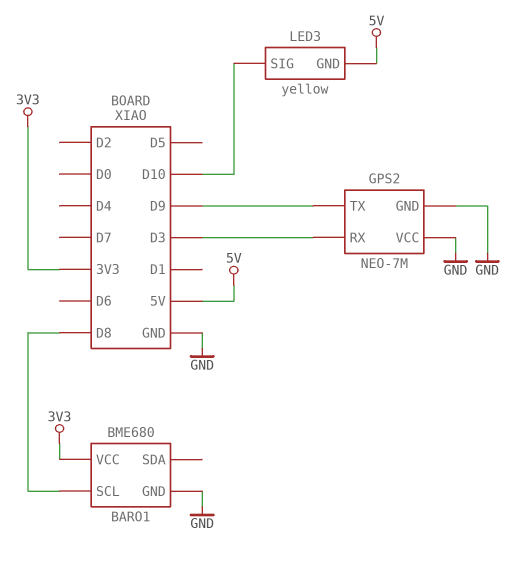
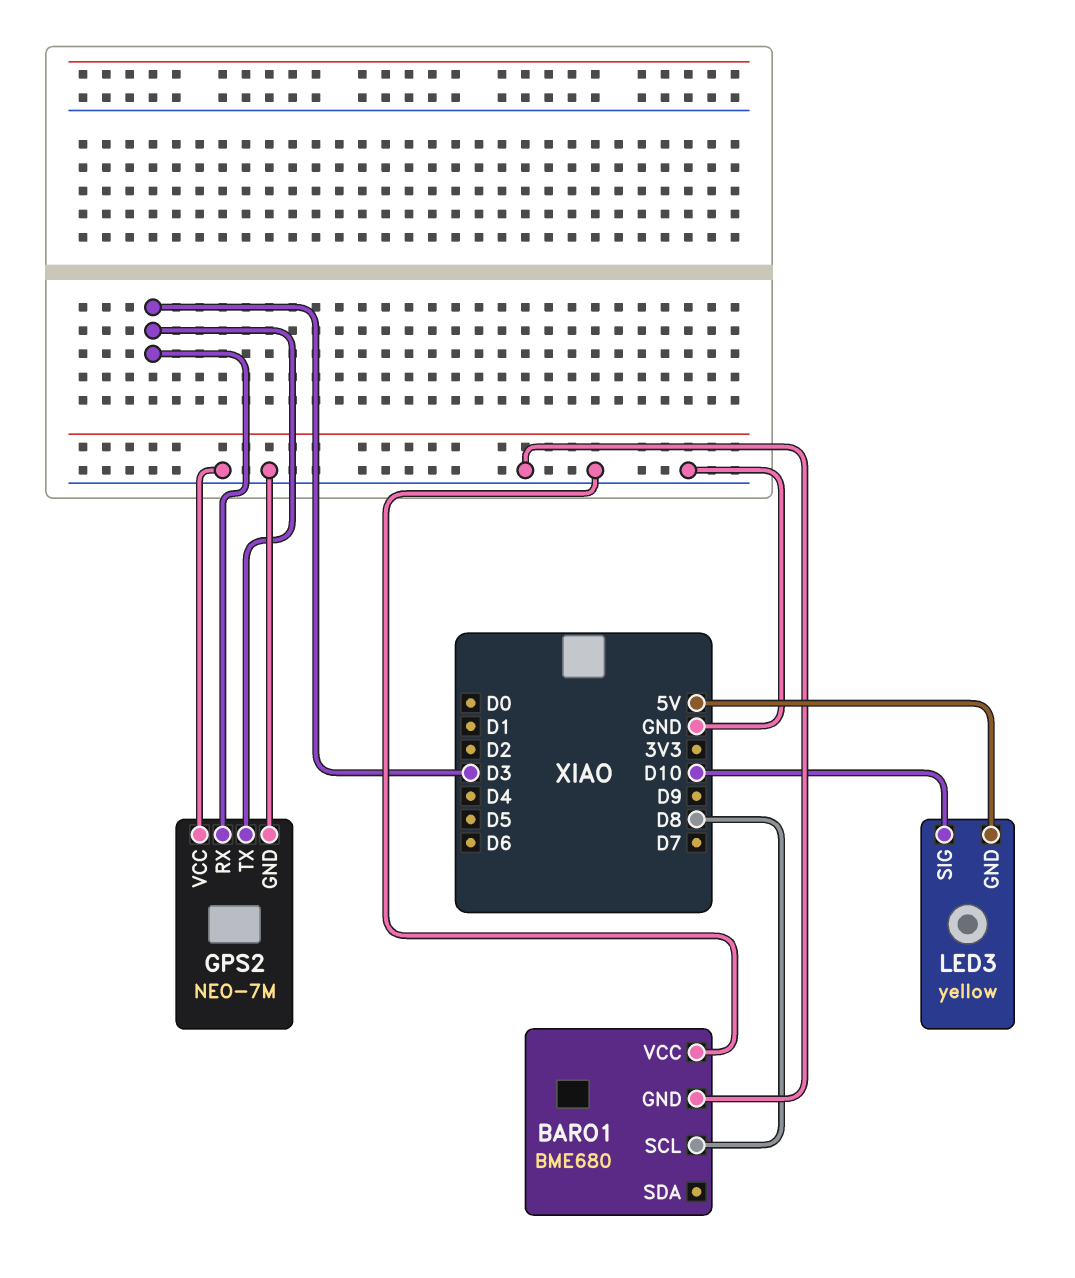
BARO1 pin VCC: 3V3 -> GND
GPS2 pin TX: D9 -> D3

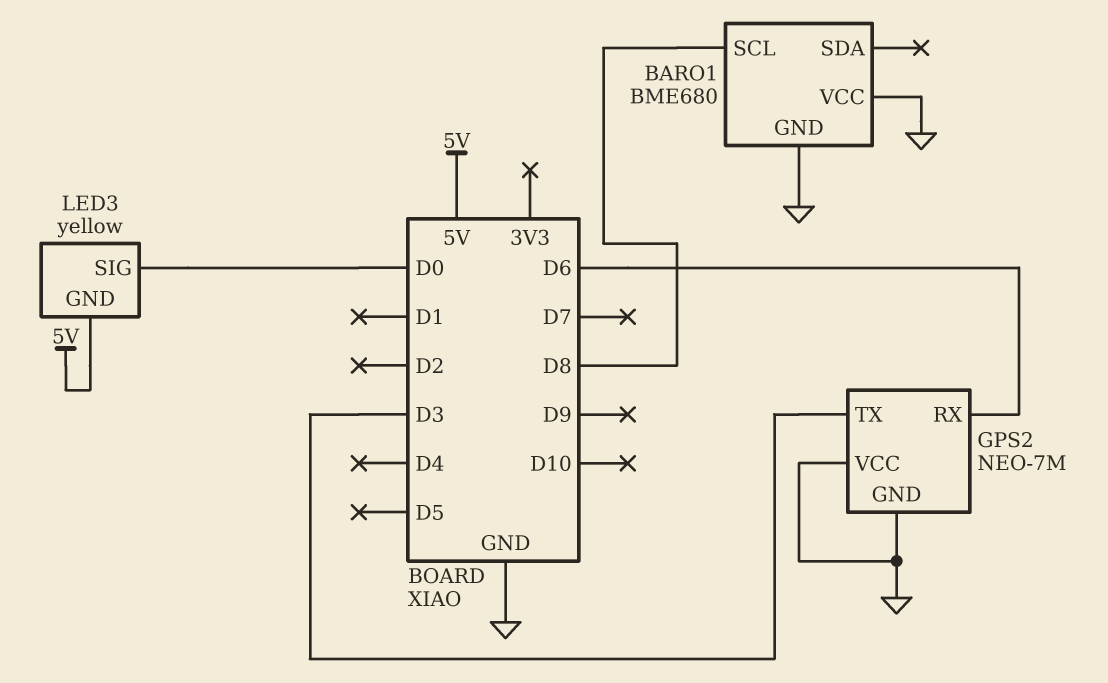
GPS2 pin RX: D3 -> D6
LED3 pin SIG: D10 -> D0

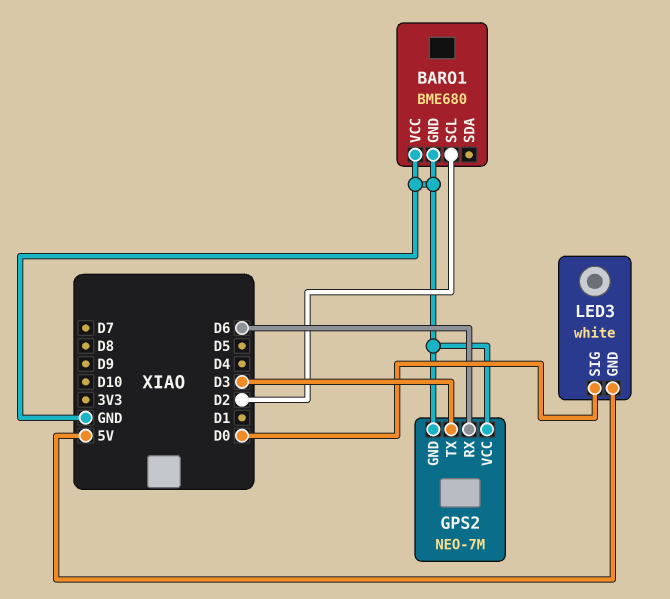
BARO1 pin SCL: D8 -> D2
LED3: yellow -> white

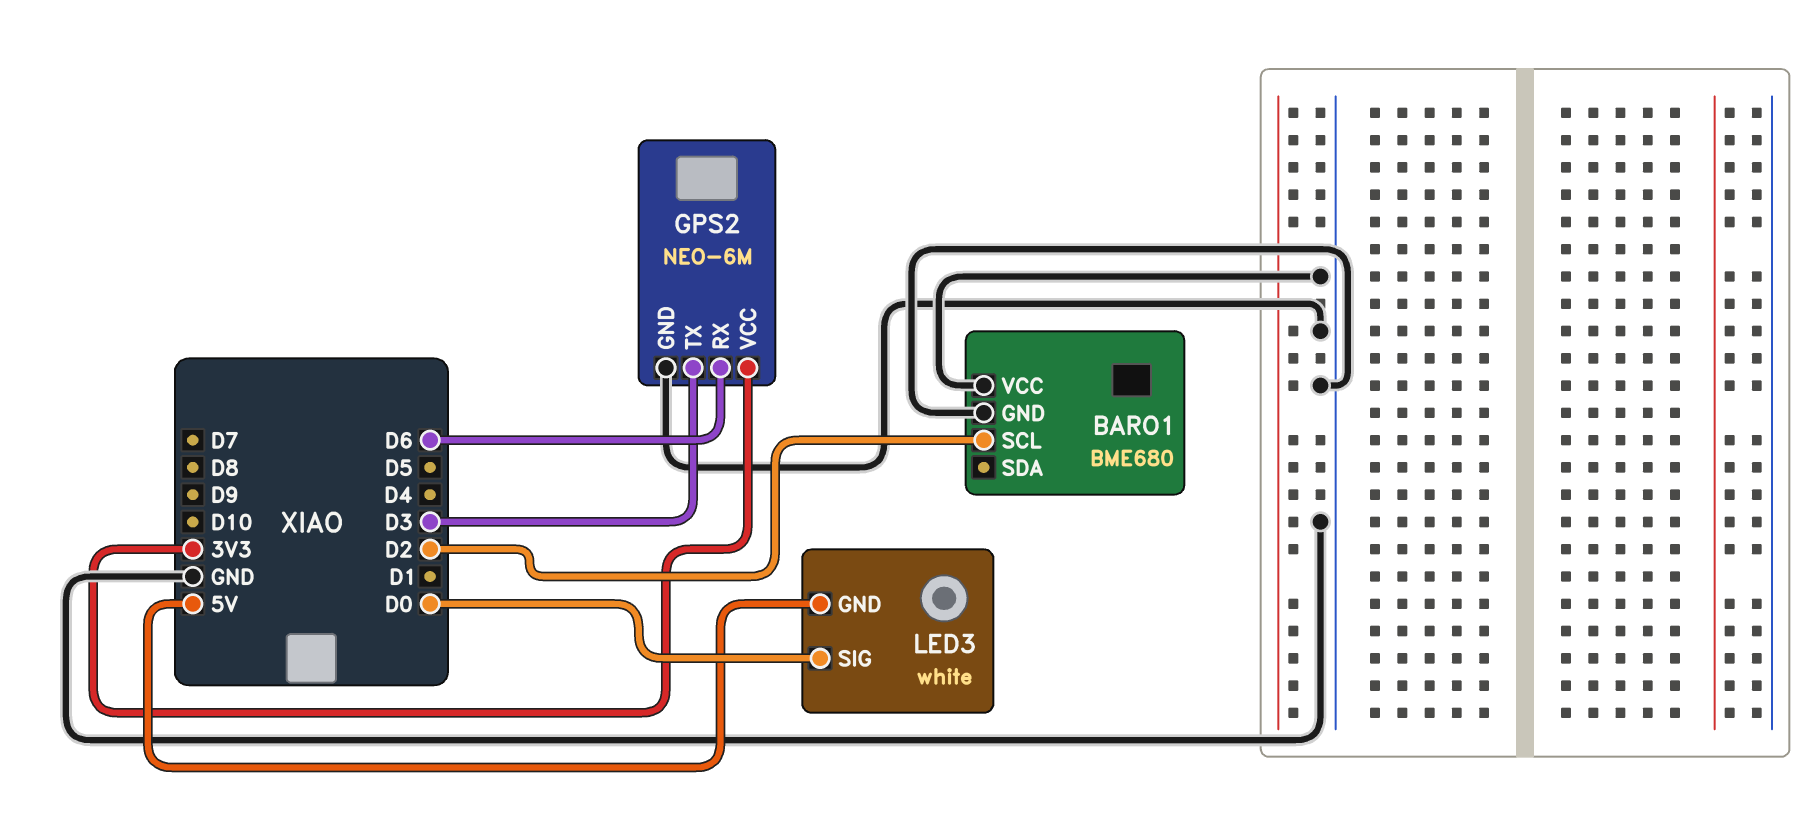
GPS2: NEO-7M -> NEO-6M
GPS2 pin VCC: GND -> 3V3

